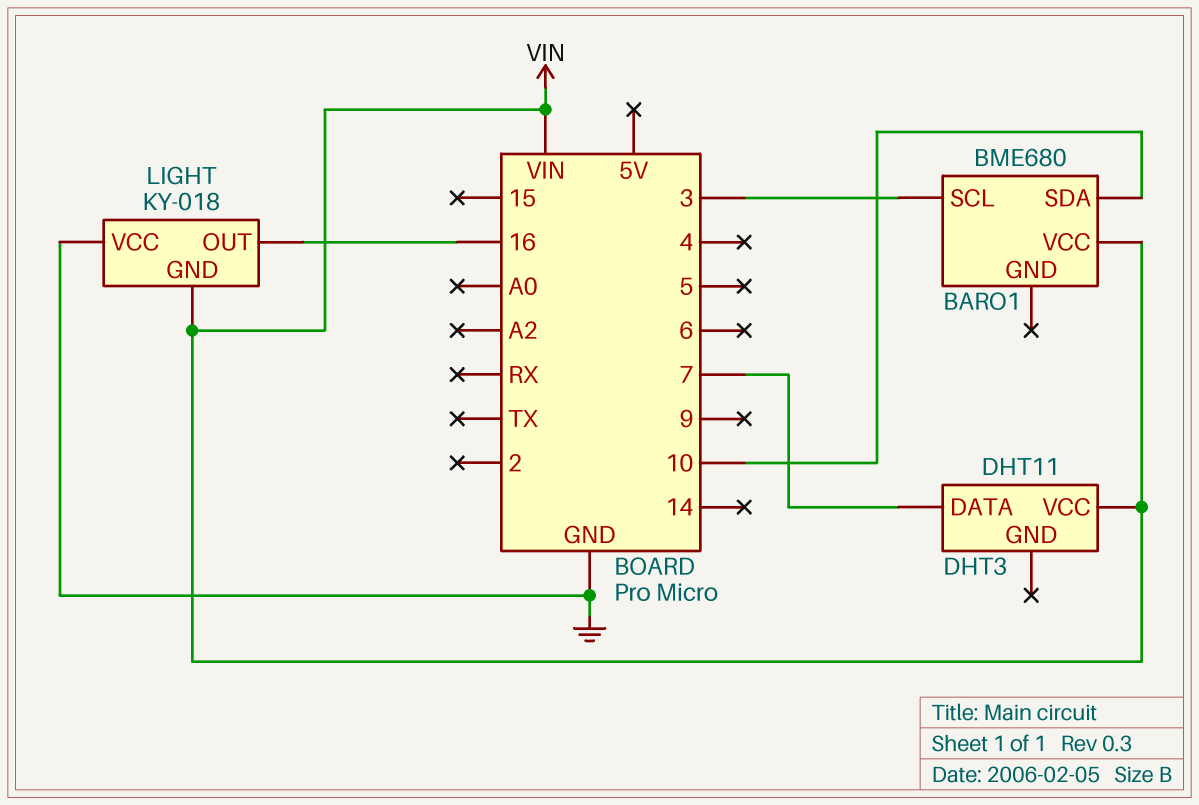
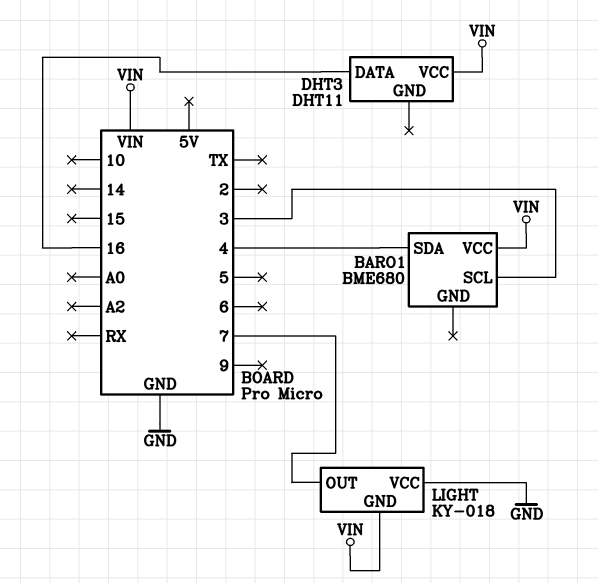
BARO1 pin SDA: 10 -> 4
DHT3 pin DATA: 7 -> 16
LIGHT pin OUT: 16 -> 7

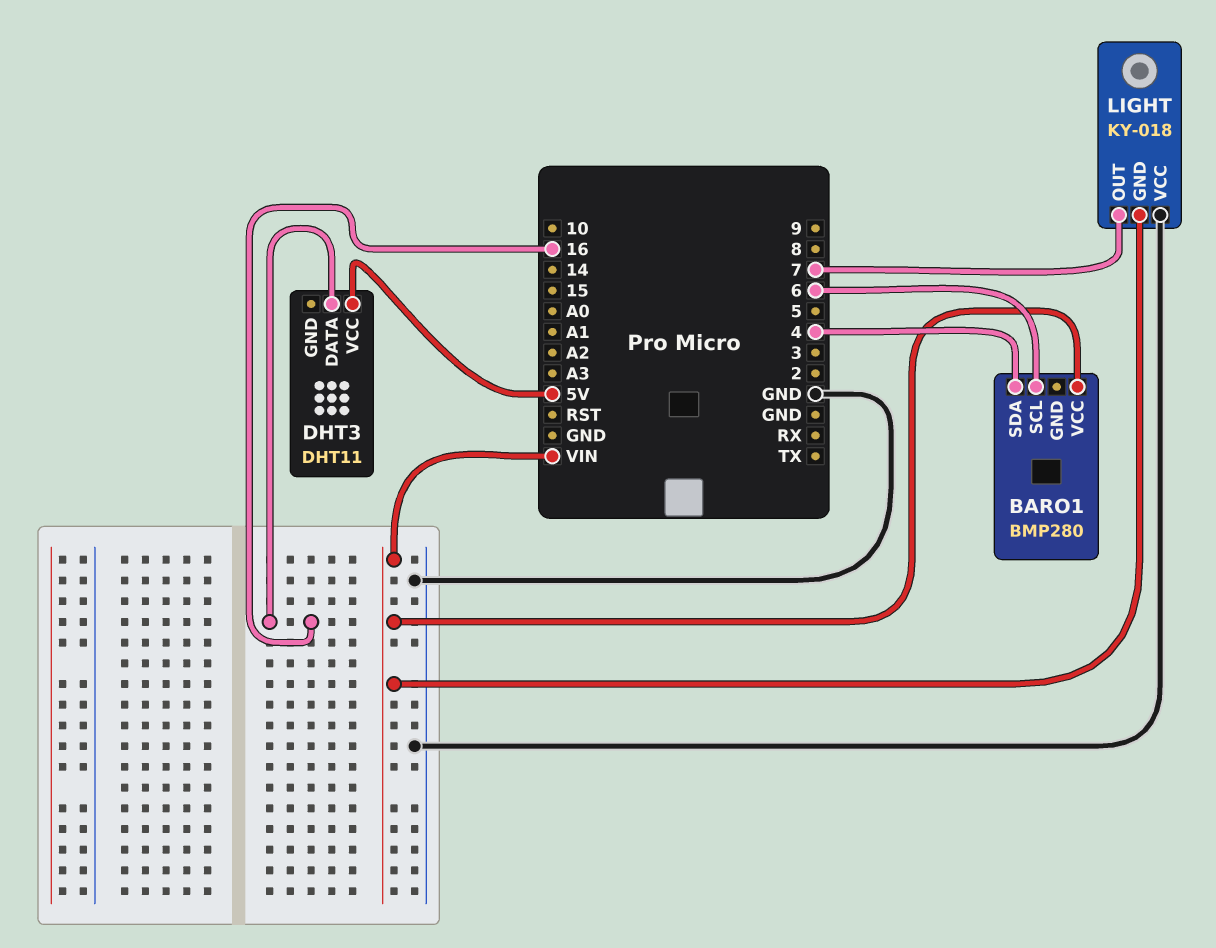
BARO1: BME680 -> BMP280
BARO1 pin SCL: 3 -> 6
DHT3 pin VCC: VIN -> 5V

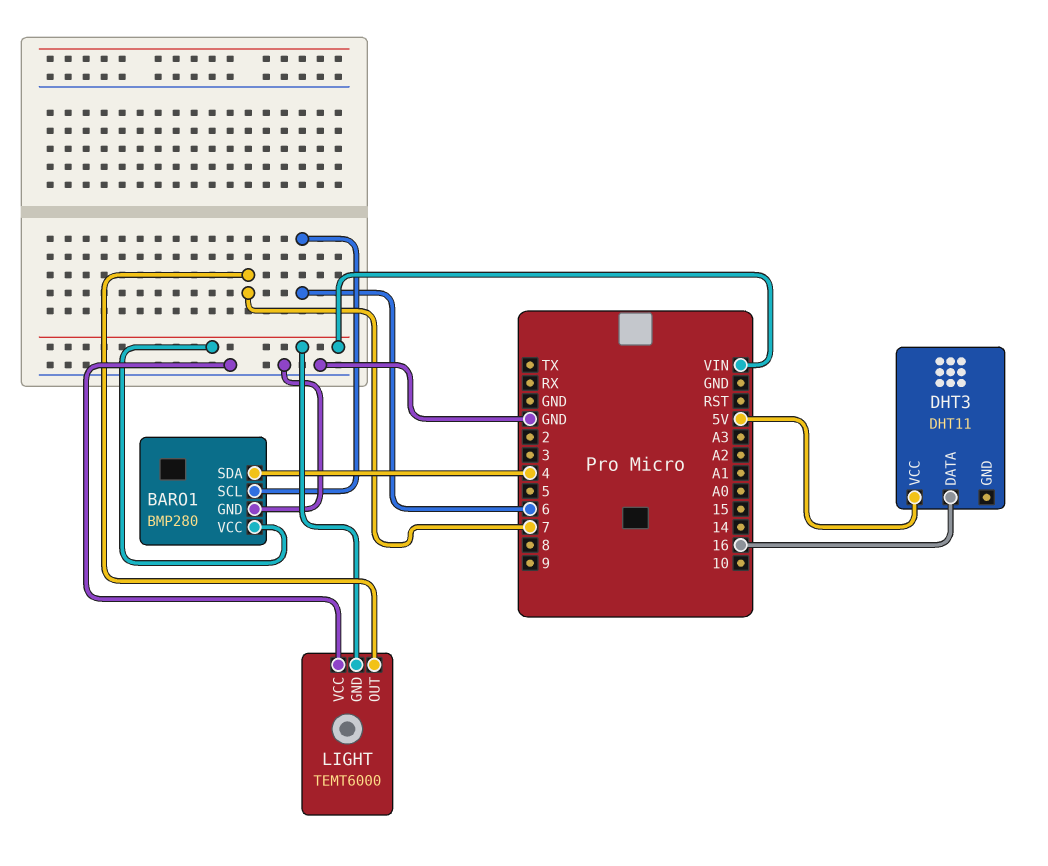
BARO1 pin GND: none -> GND
LIGHT: KY-018 -> TEMT6000

